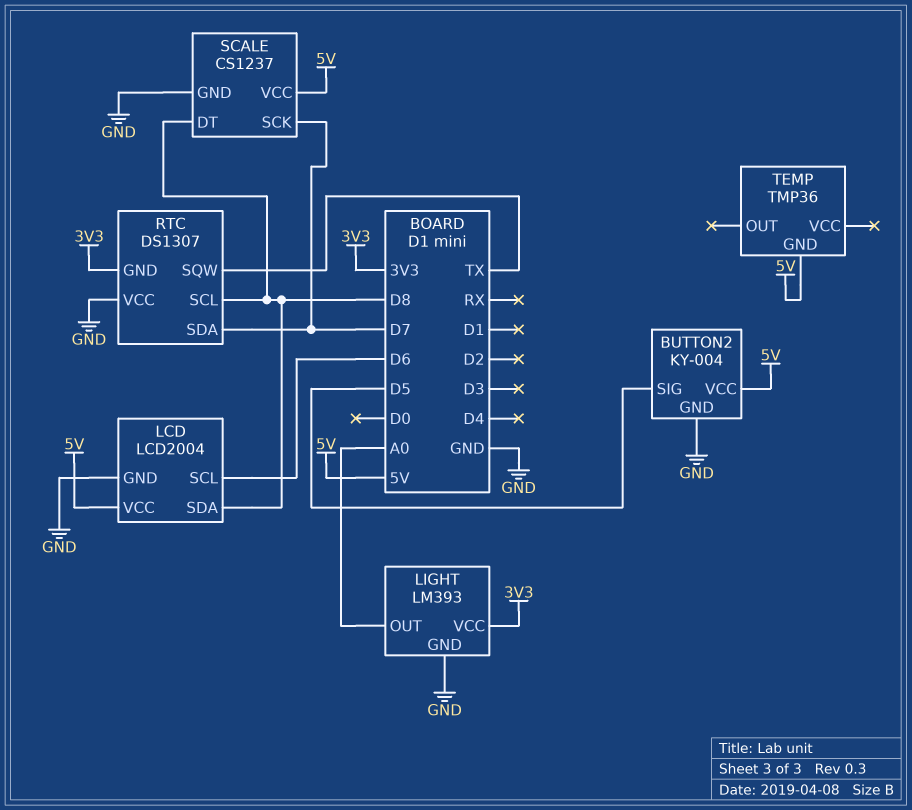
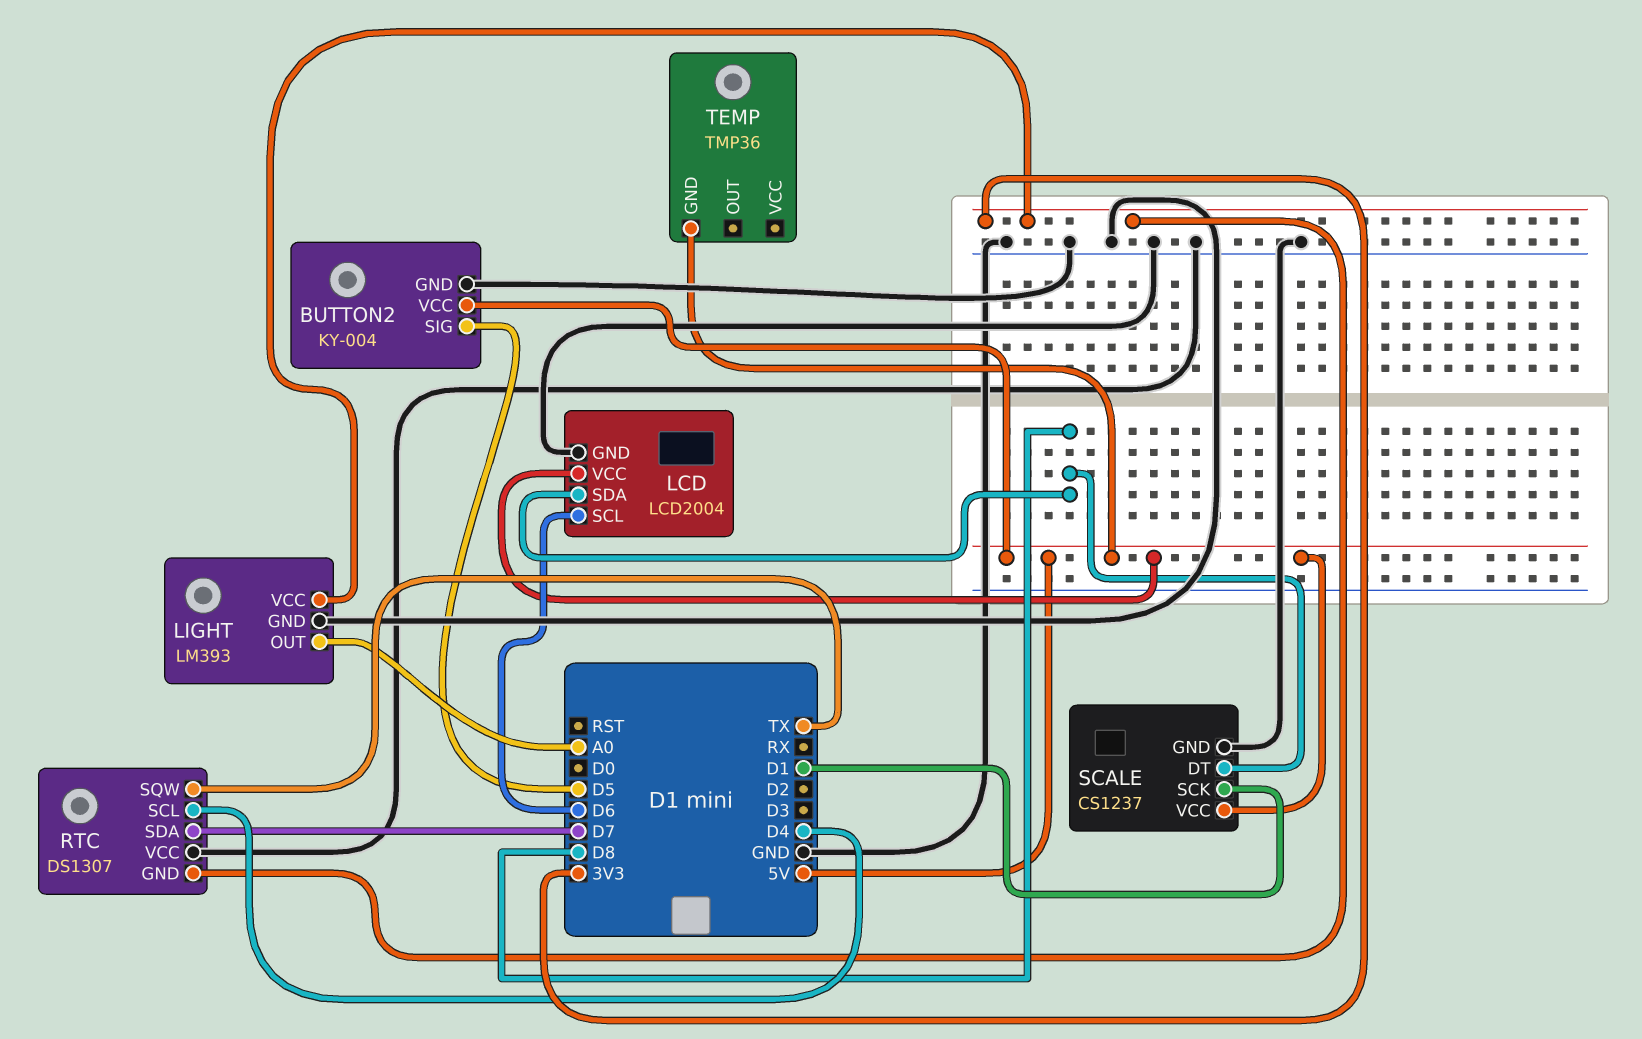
RTC pin SCL: D8 -> D4
SCALE pin SCK: D7 -> D1

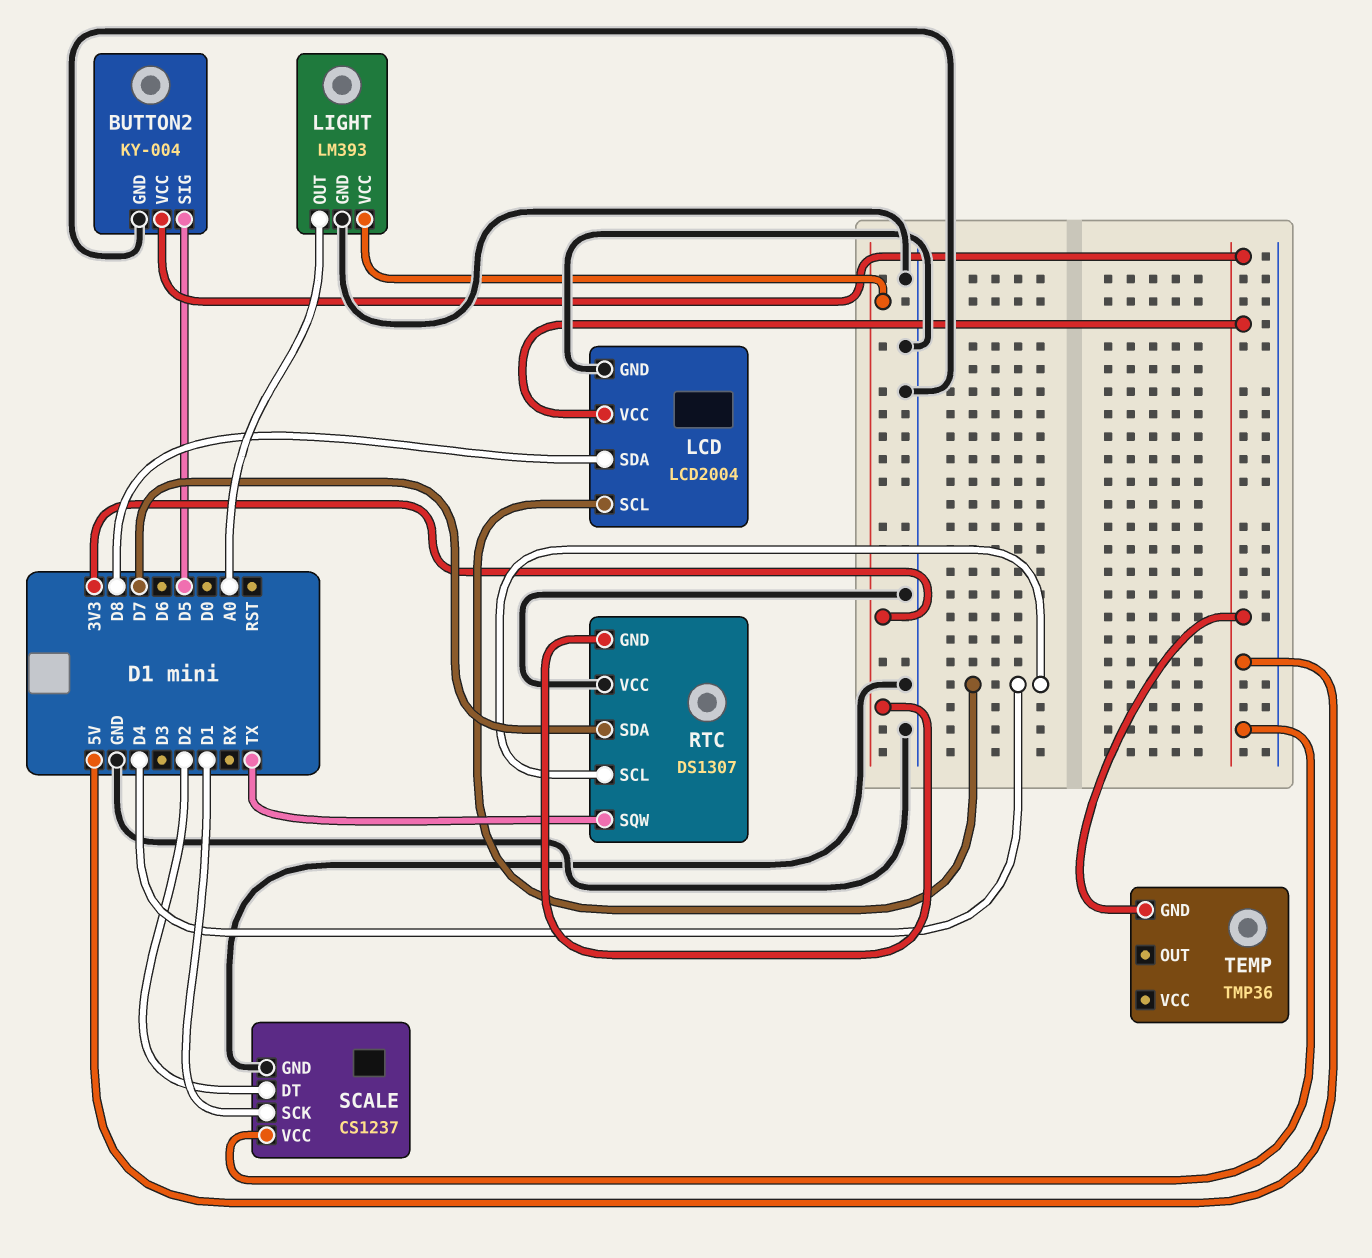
LCD pin SCL: D6 -> D4
SCALE pin DT: D8 -> D2

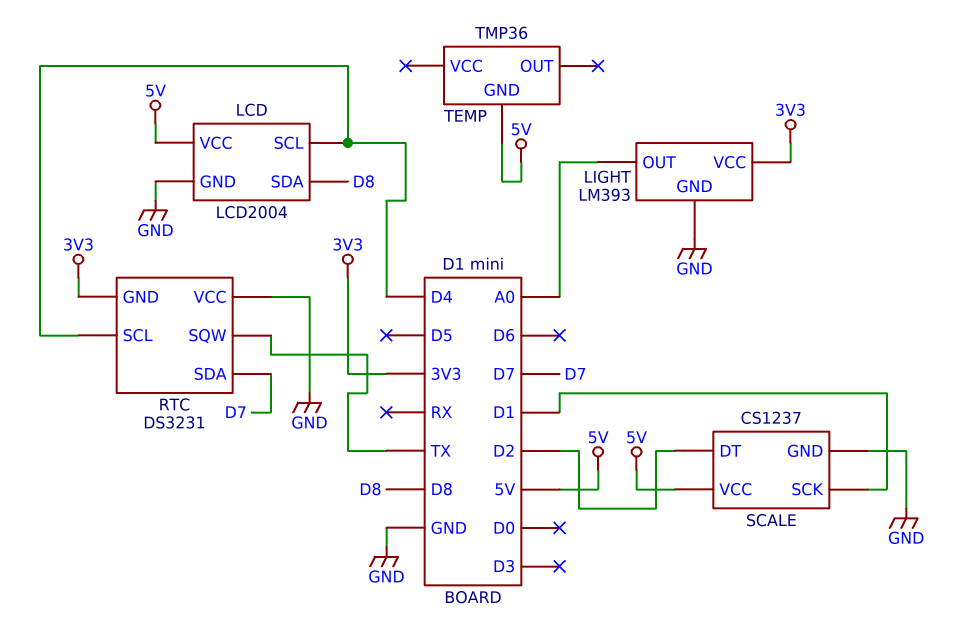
BUTTON2: KY-004 -> none
BUTTON2 pin GND: GND -> none
BUTTON2 pin SIG: D5 -> none
BUTTON2 pin VCC: 5V -> none
RTC: DS1307 -> DS3231

